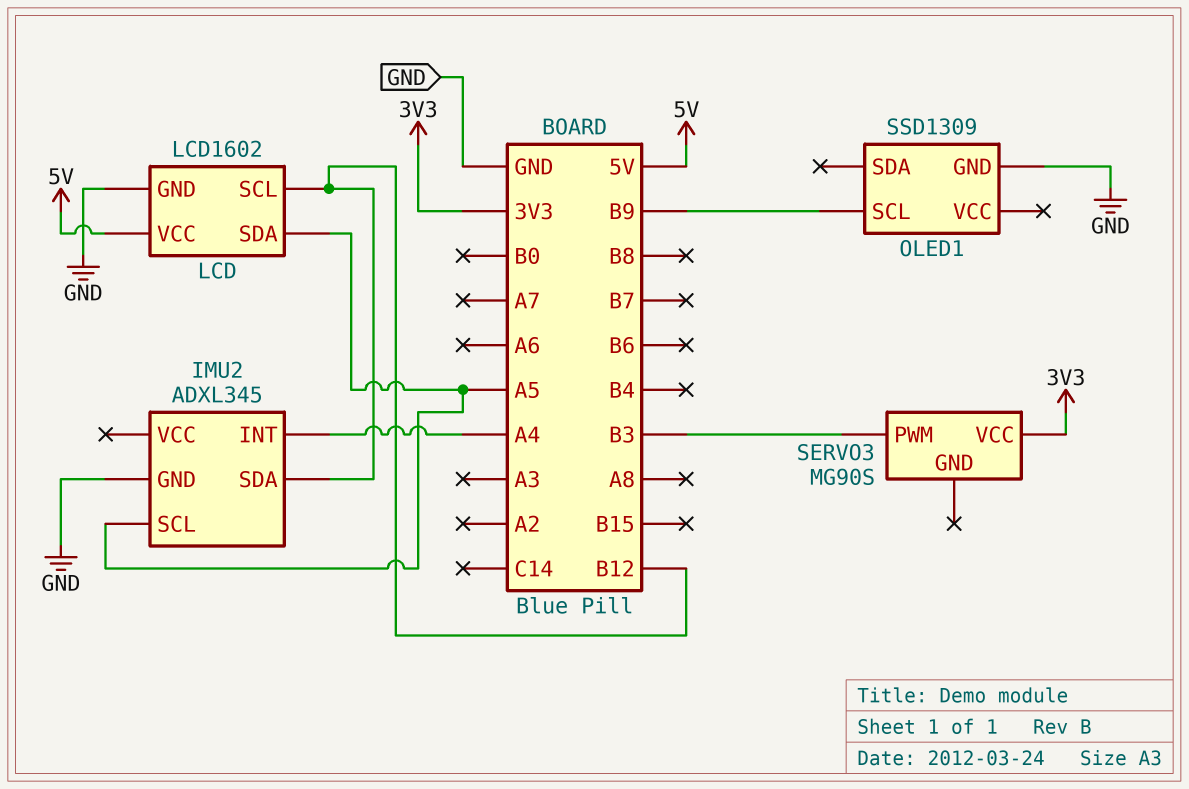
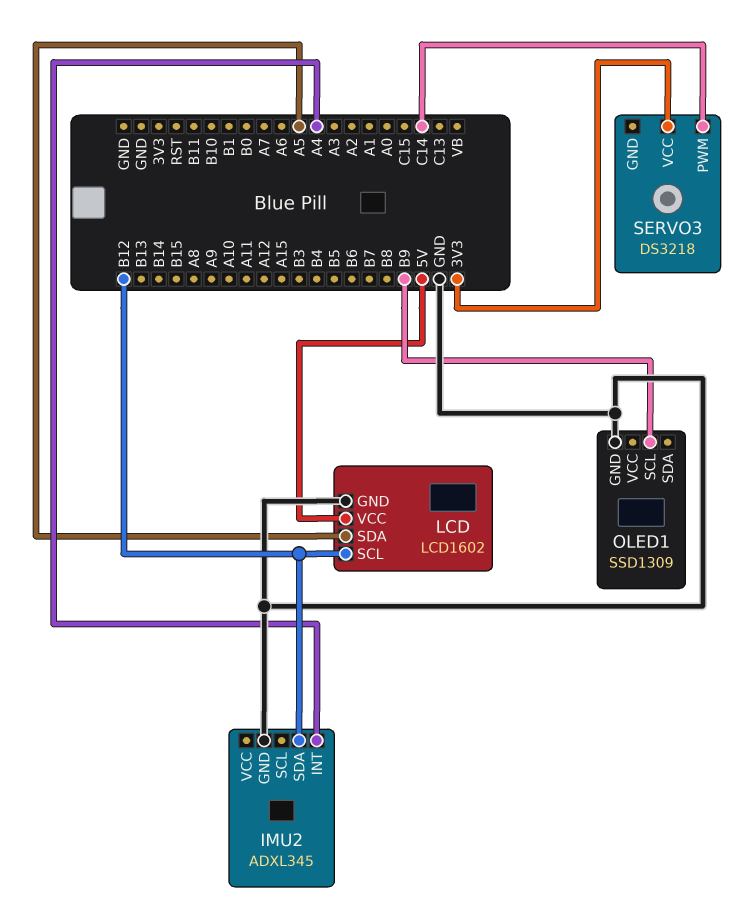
IMU2 pin SCL: A5 -> none
SERVO3: MG90S -> DS3218
SERVO3 pin PWM: B3 -> C14

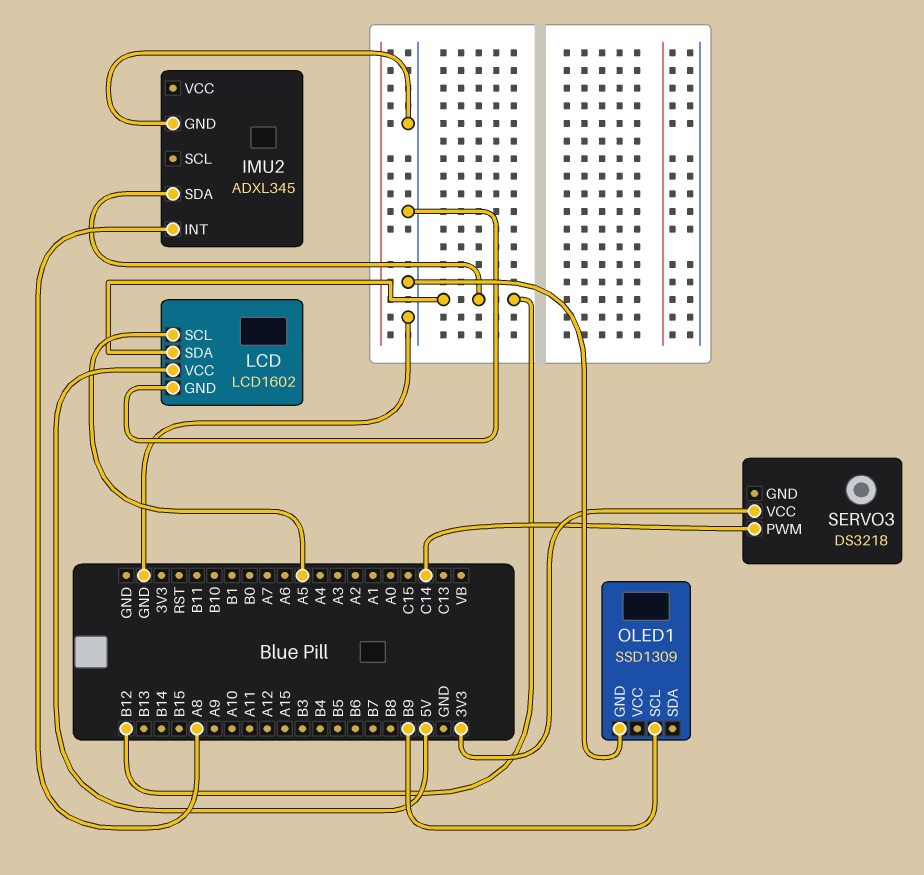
IMU2 pin INT: A4 -> A8
LCD pin SCL: B12 -> A5
LCD pin SDA: A5 -> B12

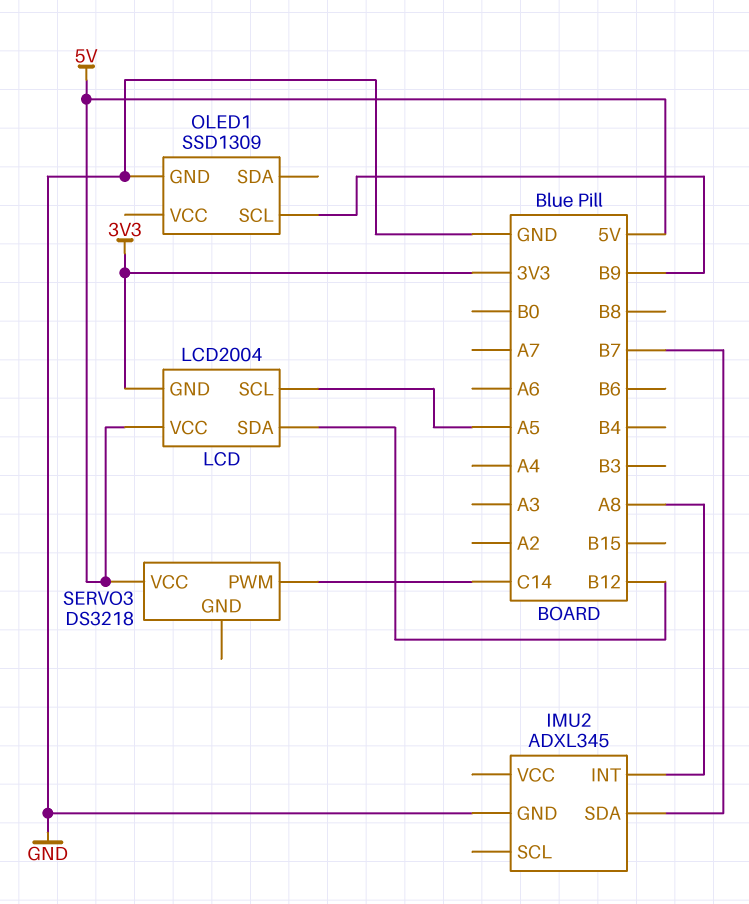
IMU2 pin SDA: B12 -> B7
LCD: LCD1602 -> LCD2004
LCD pin GND: GND -> 3V3
SERVO3 pin VCC: 3V3 -> 5V

